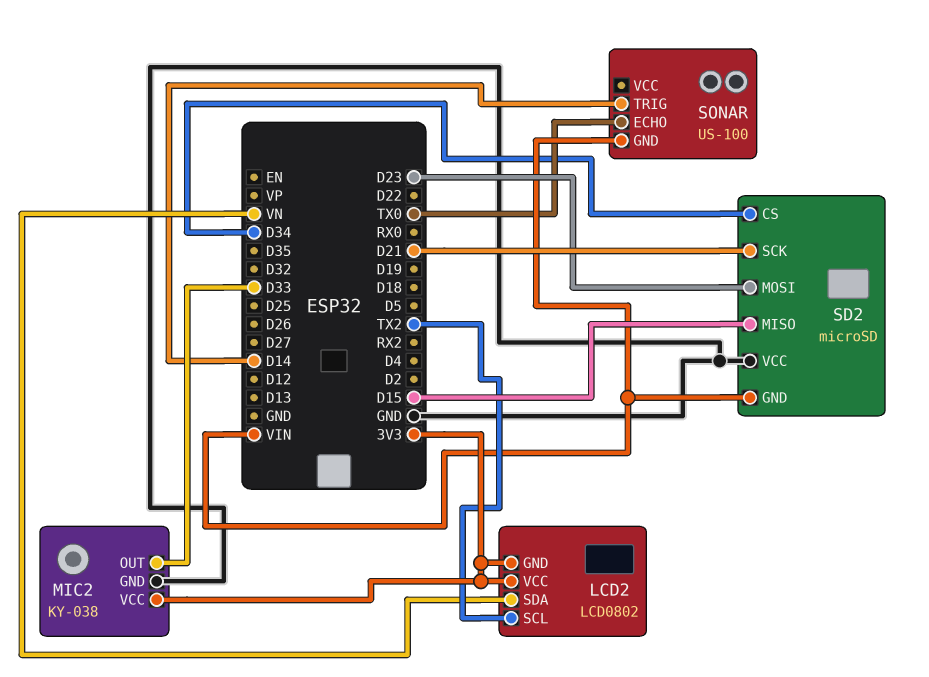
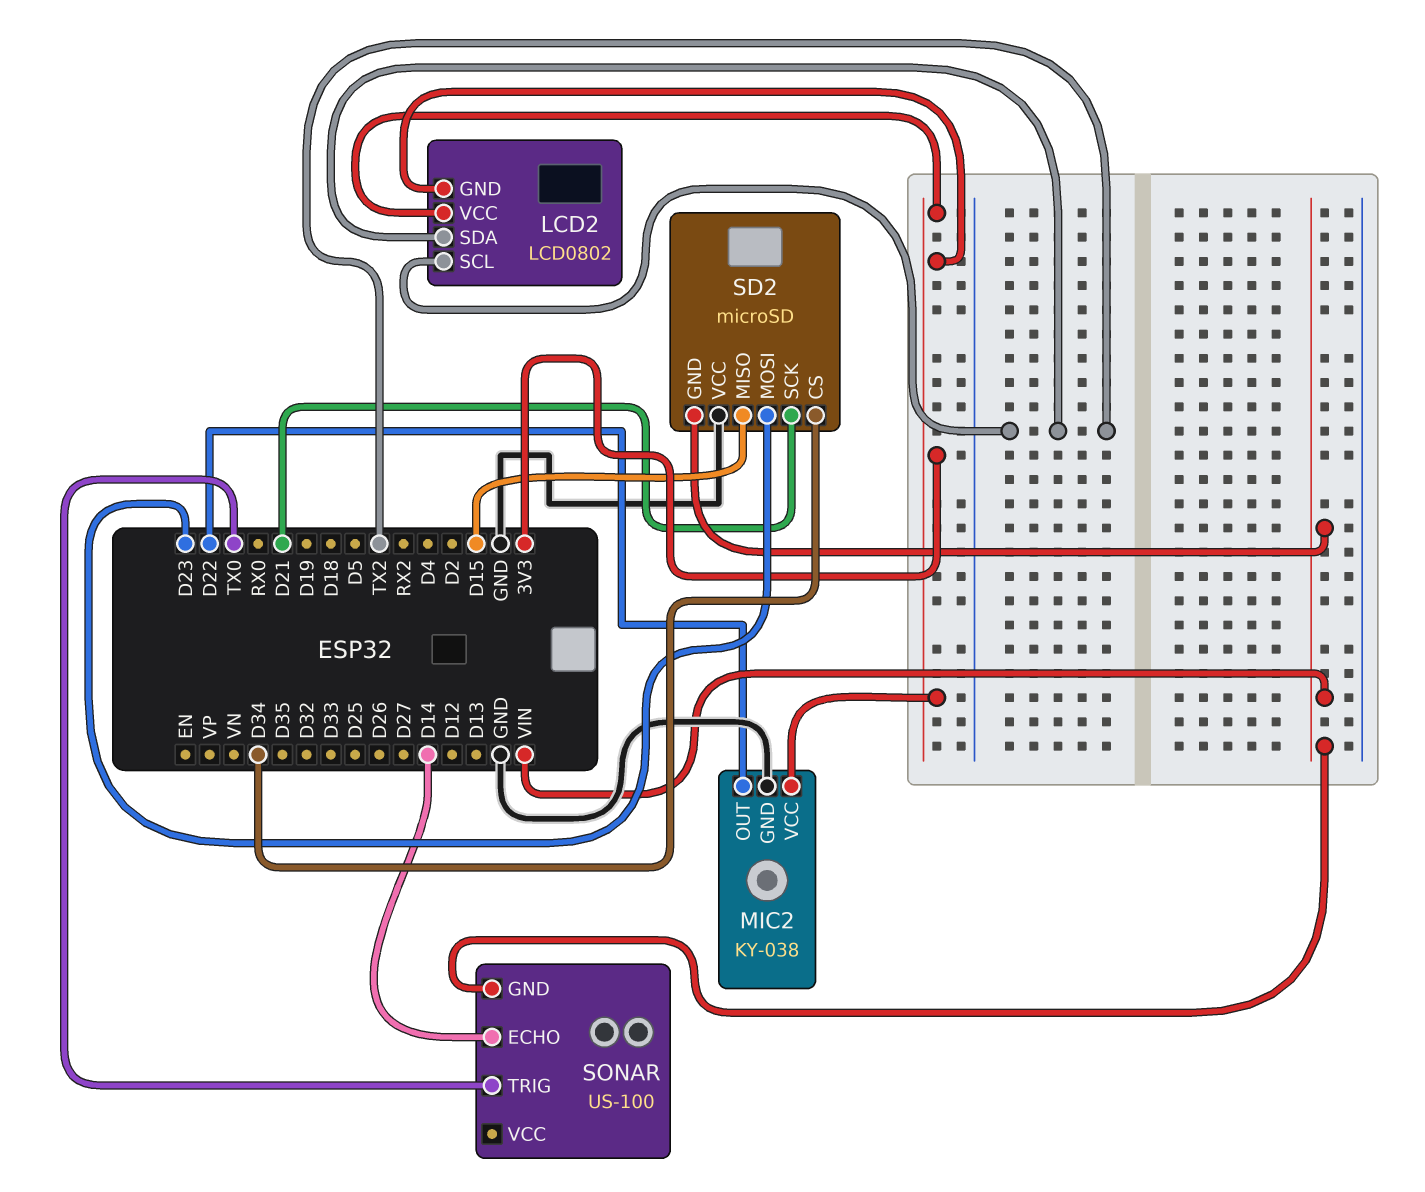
LCD2 pin SDA: VN -> TX2
MIC2 pin OUT: D33 -> D22
SONAR pin ECHO: TX0 -> D14
SONAR pin TRIG: D14 -> TX0

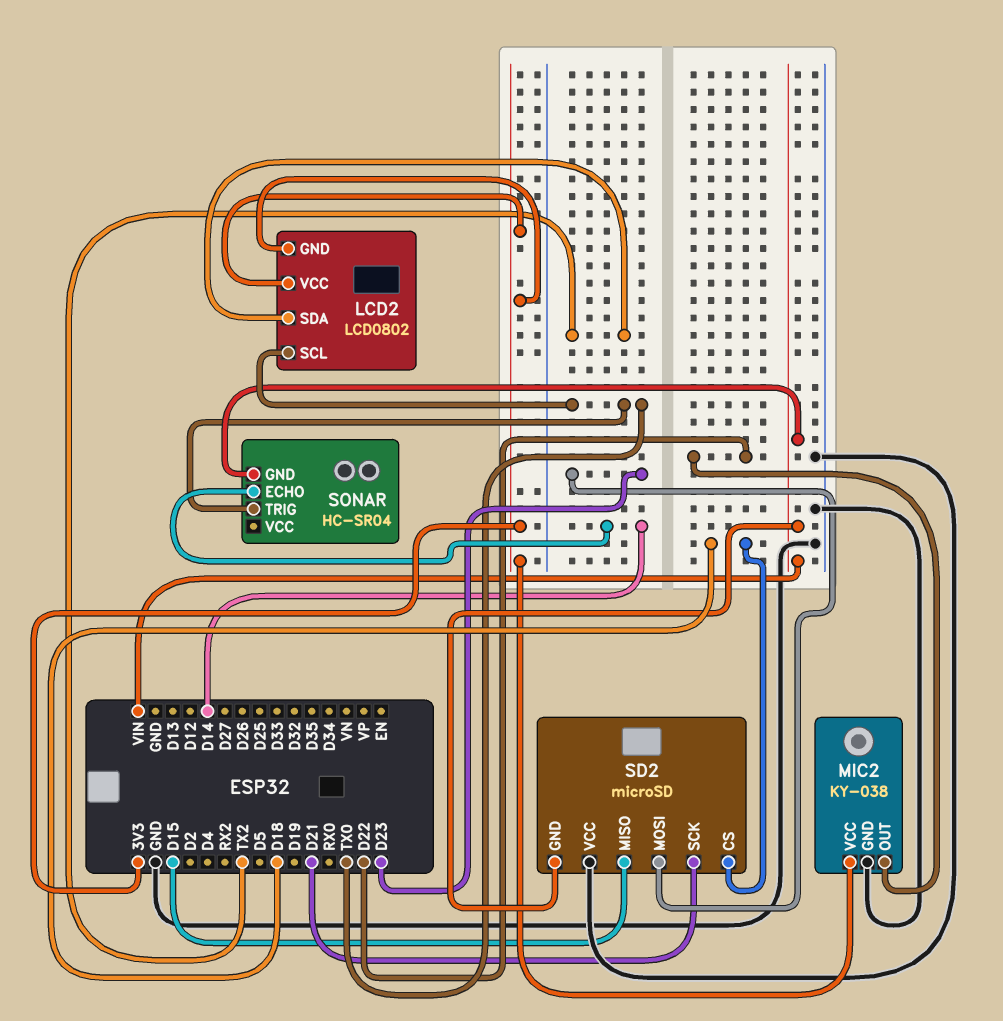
LCD2 pin SCL: TX2 -> TX0
SD2 pin CS: D34 -> D18
SONAR: US-100 -> HC-SR04

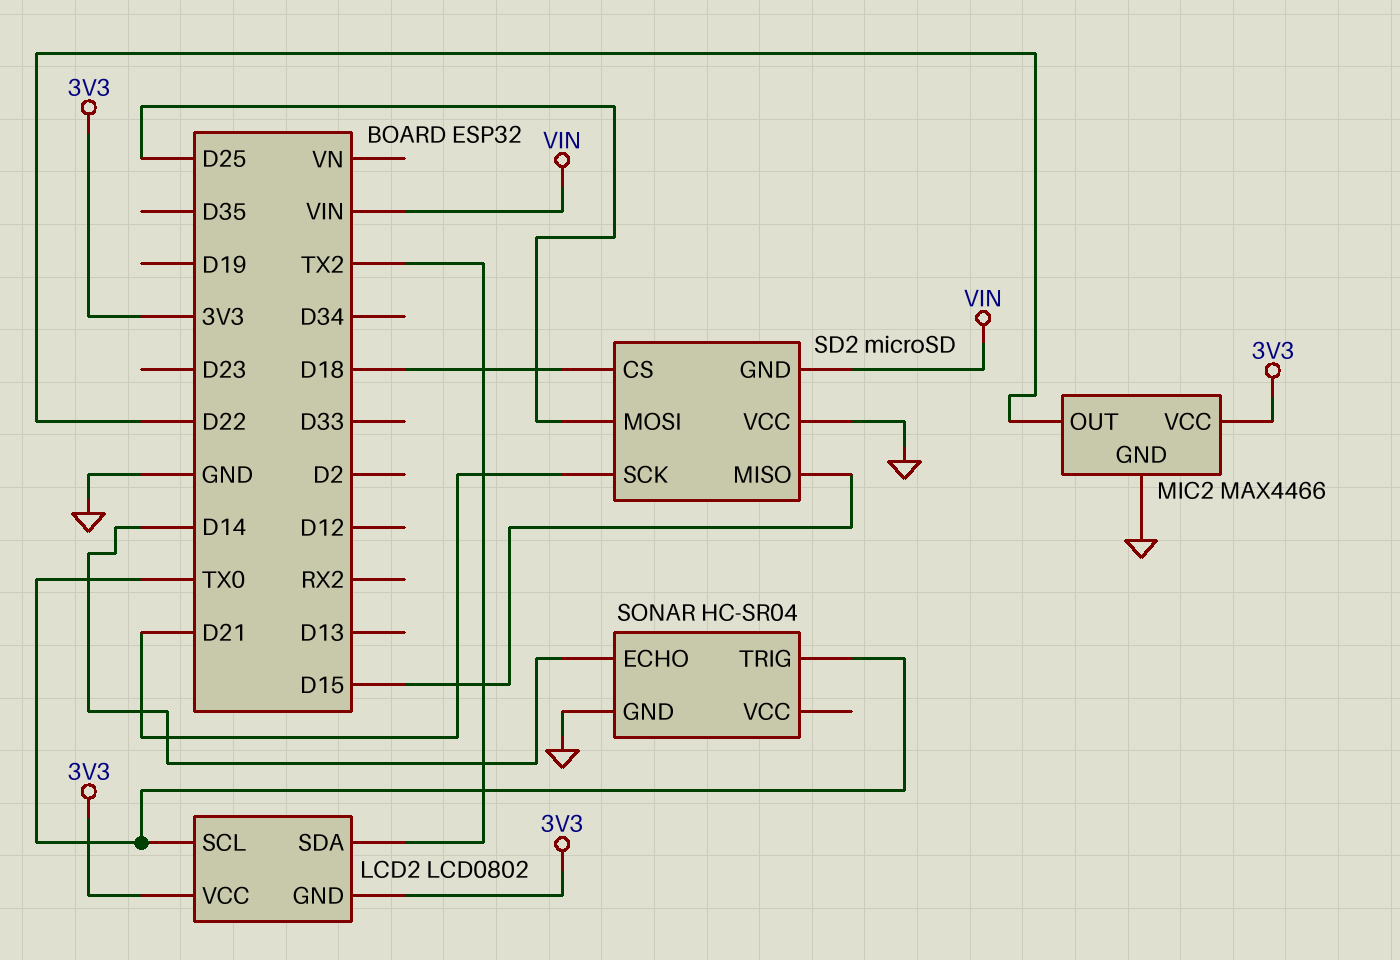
MIC2: KY-038 -> MAX4466
SD2 pin MOSI: D23 -> D25
SONAR pin GND: VIN -> GND

